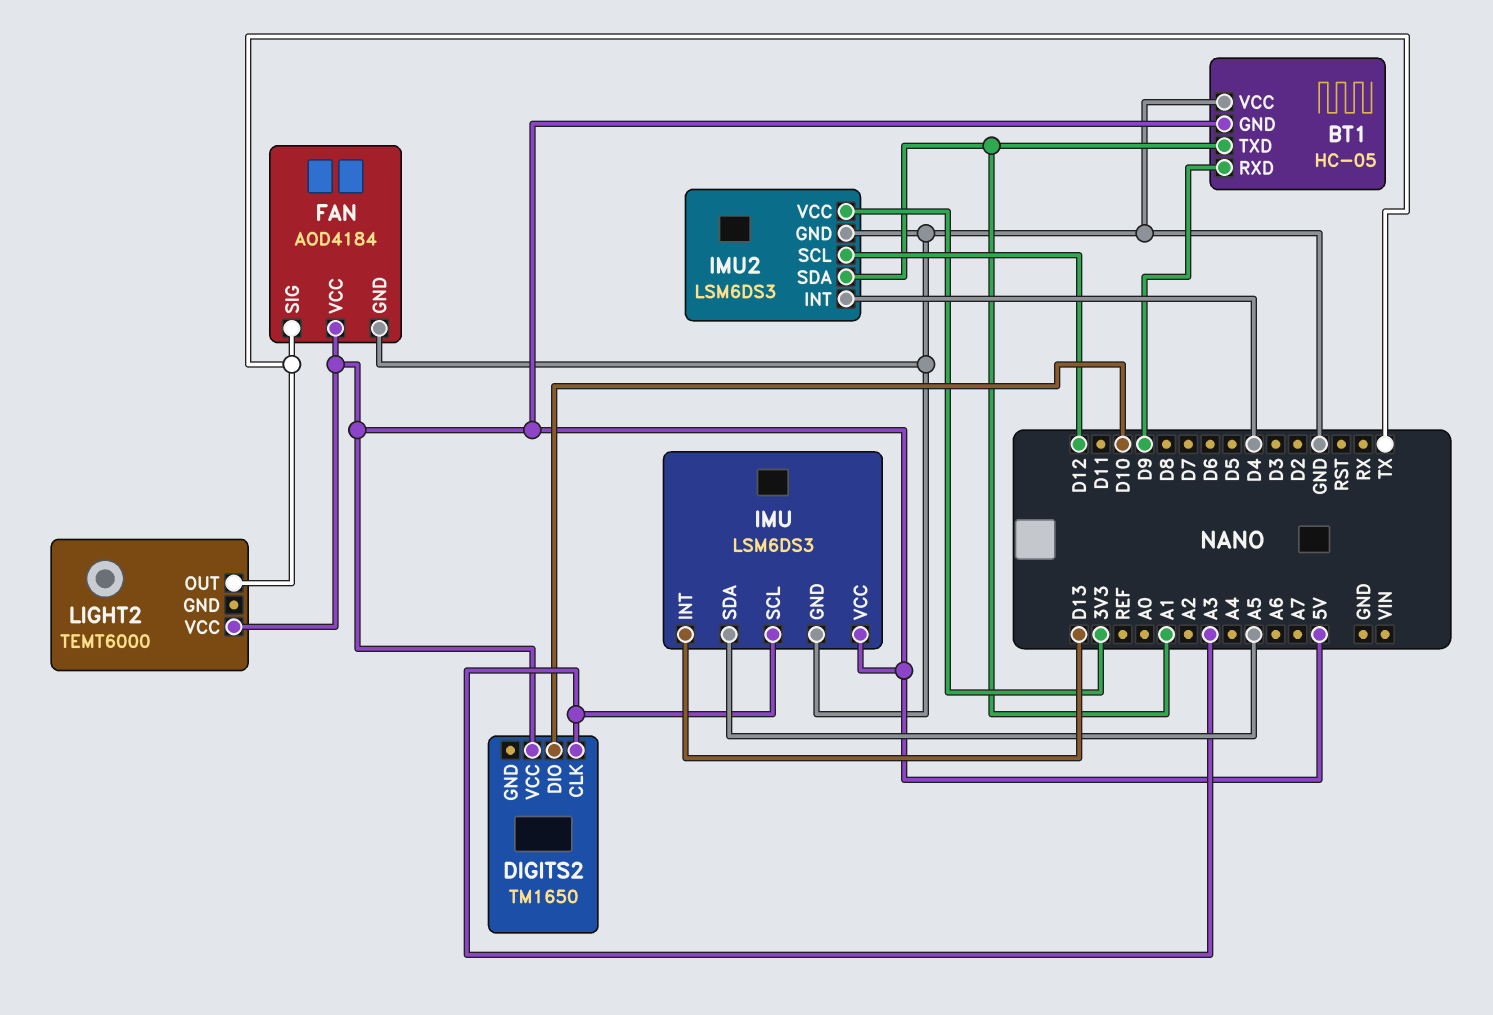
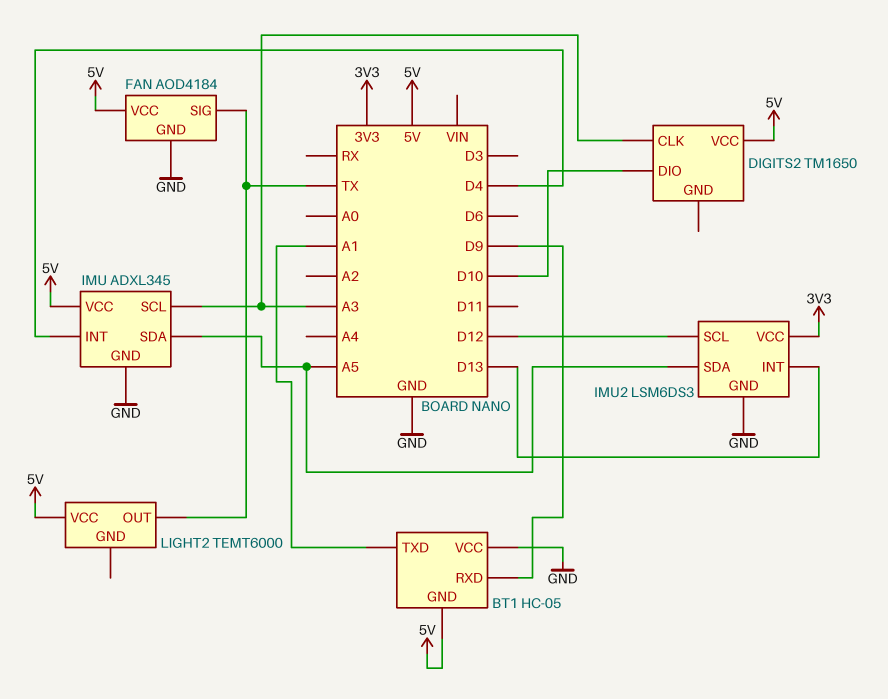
IMU: LSM6DS3 -> ADXL345
IMU pin INT: D13 -> D4
IMU2 pin INT: D4 -> D13
IMU2 pin SDA: A1 -> A5

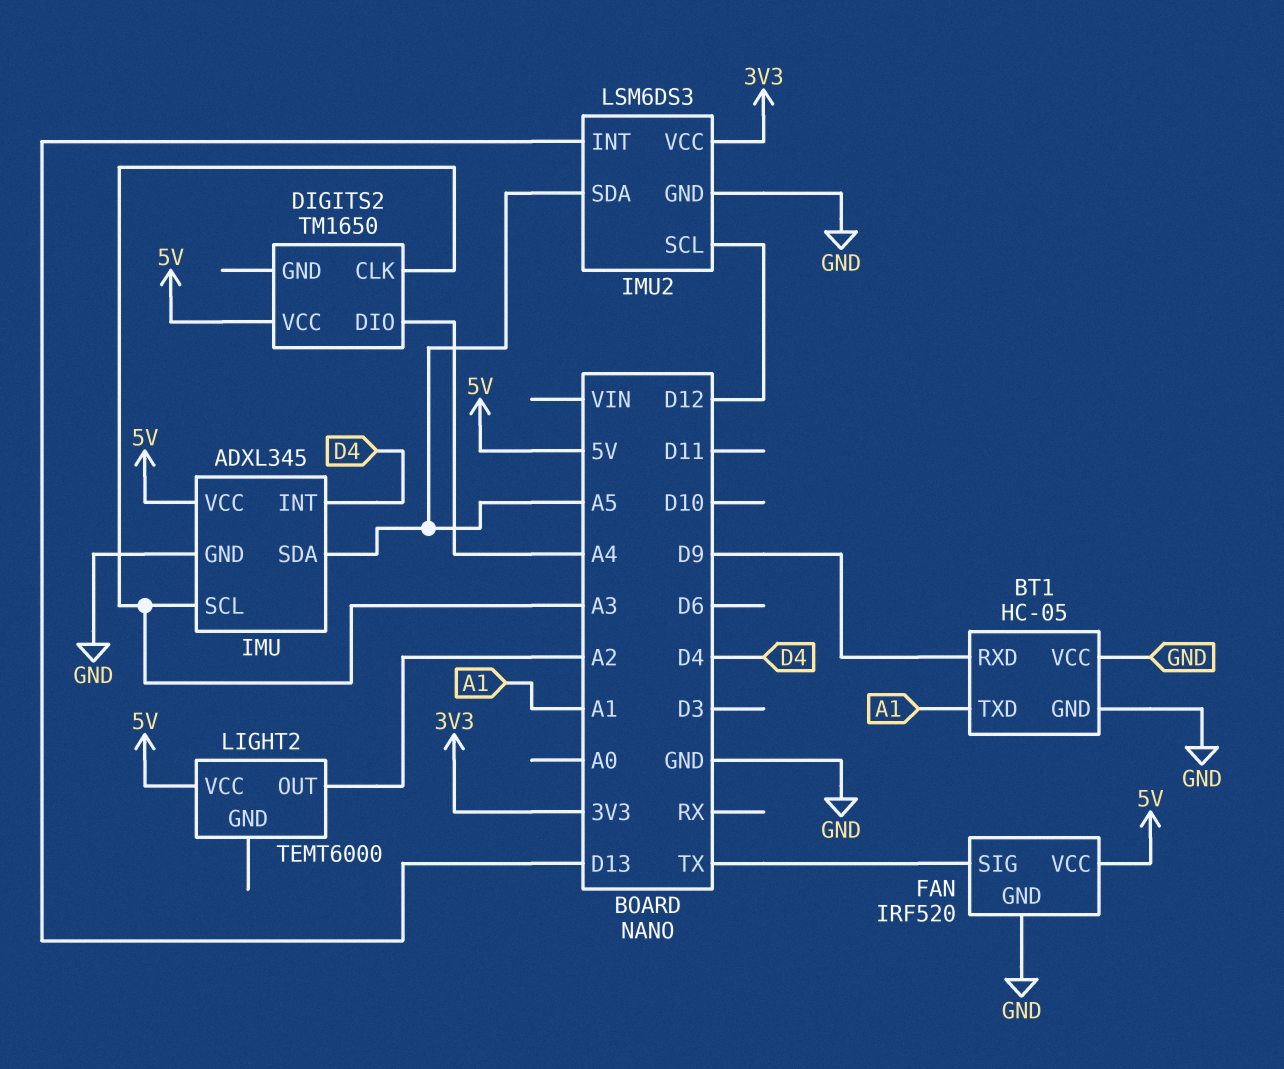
BT1 pin GND: 5V -> GND
DIGITS2 pin DIO: D10 -> A4
FAN: AOD4184 -> IRF520
LIGHT2 pin OUT: TX -> A2

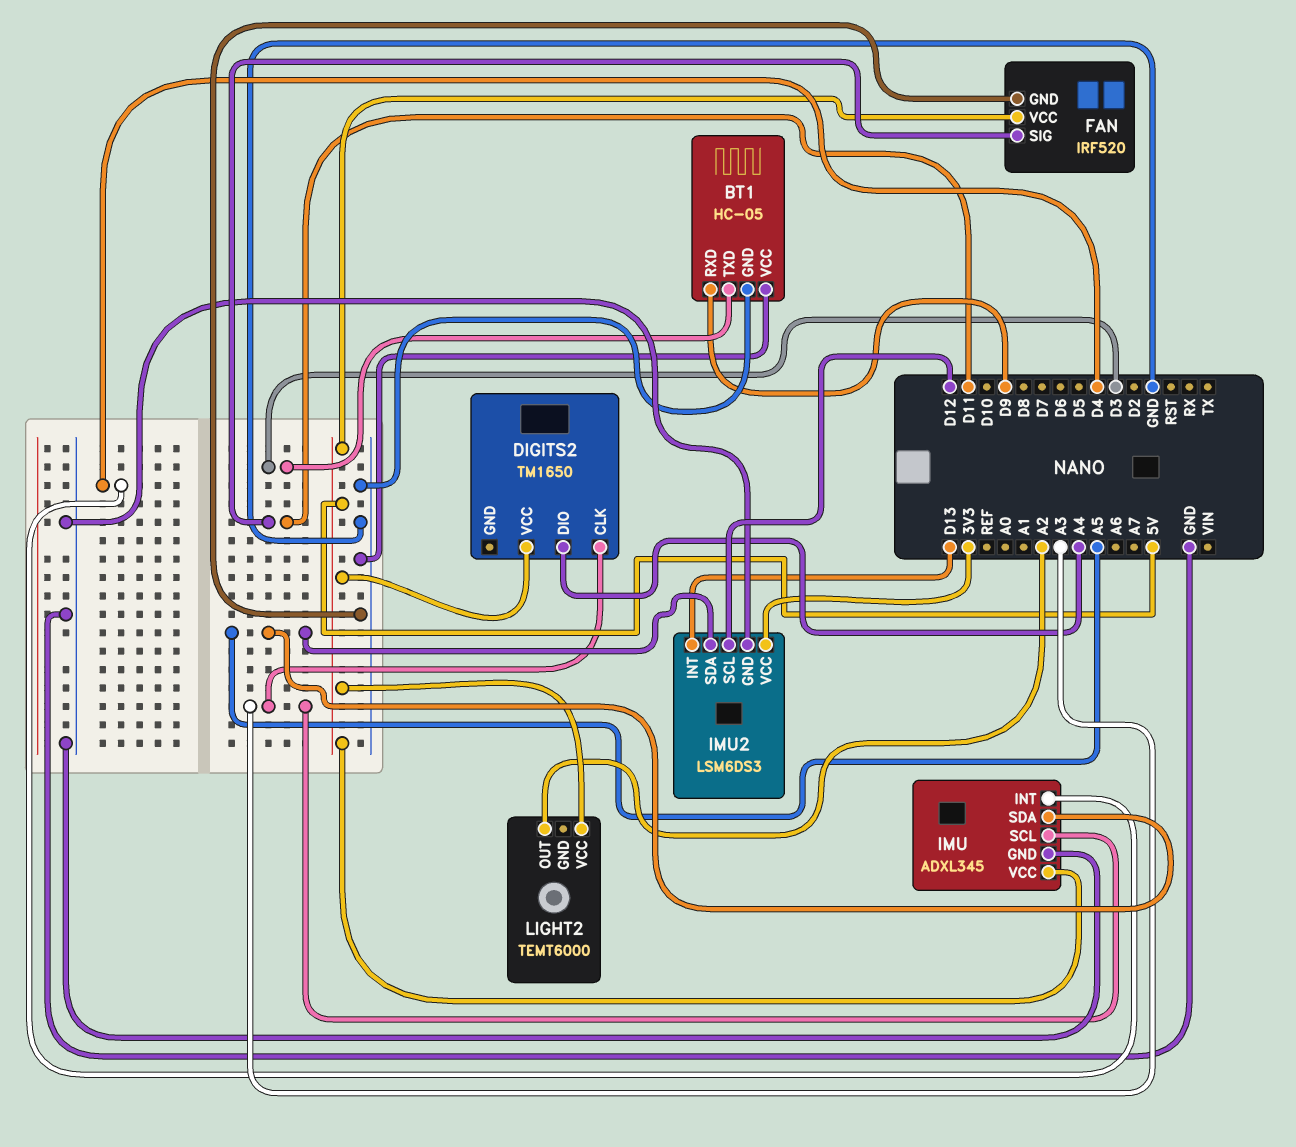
BT1 pin TXD: A1 -> D3
FAN pin SIG: TX -> D11

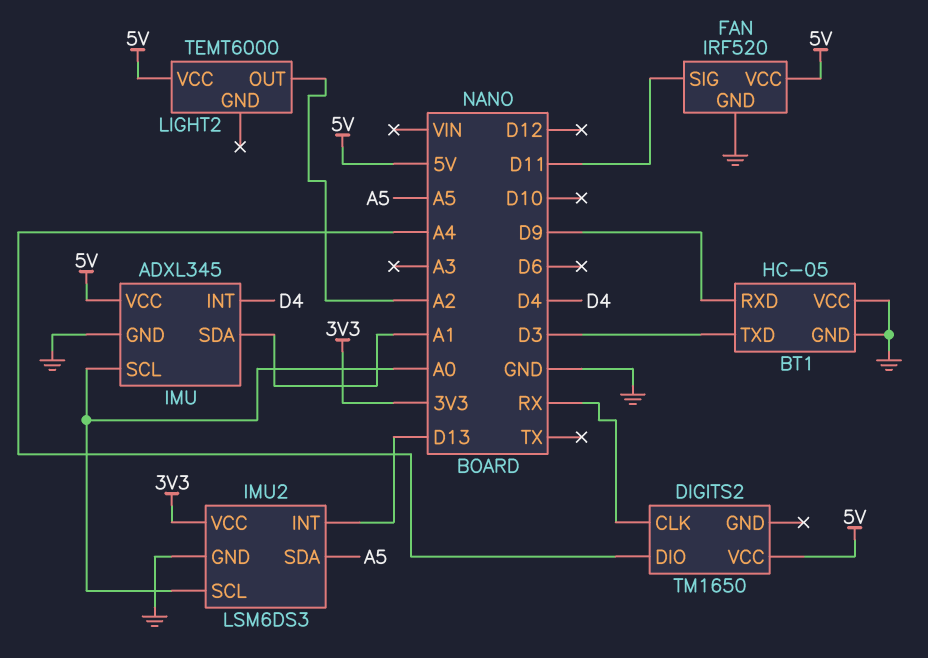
DIGITS2 pin CLK: A3 -> RX
IMU pin SCL: A3 -> A0
IMU pin SDA: A5 -> A1
IMU2 pin SCL: D12 -> A0

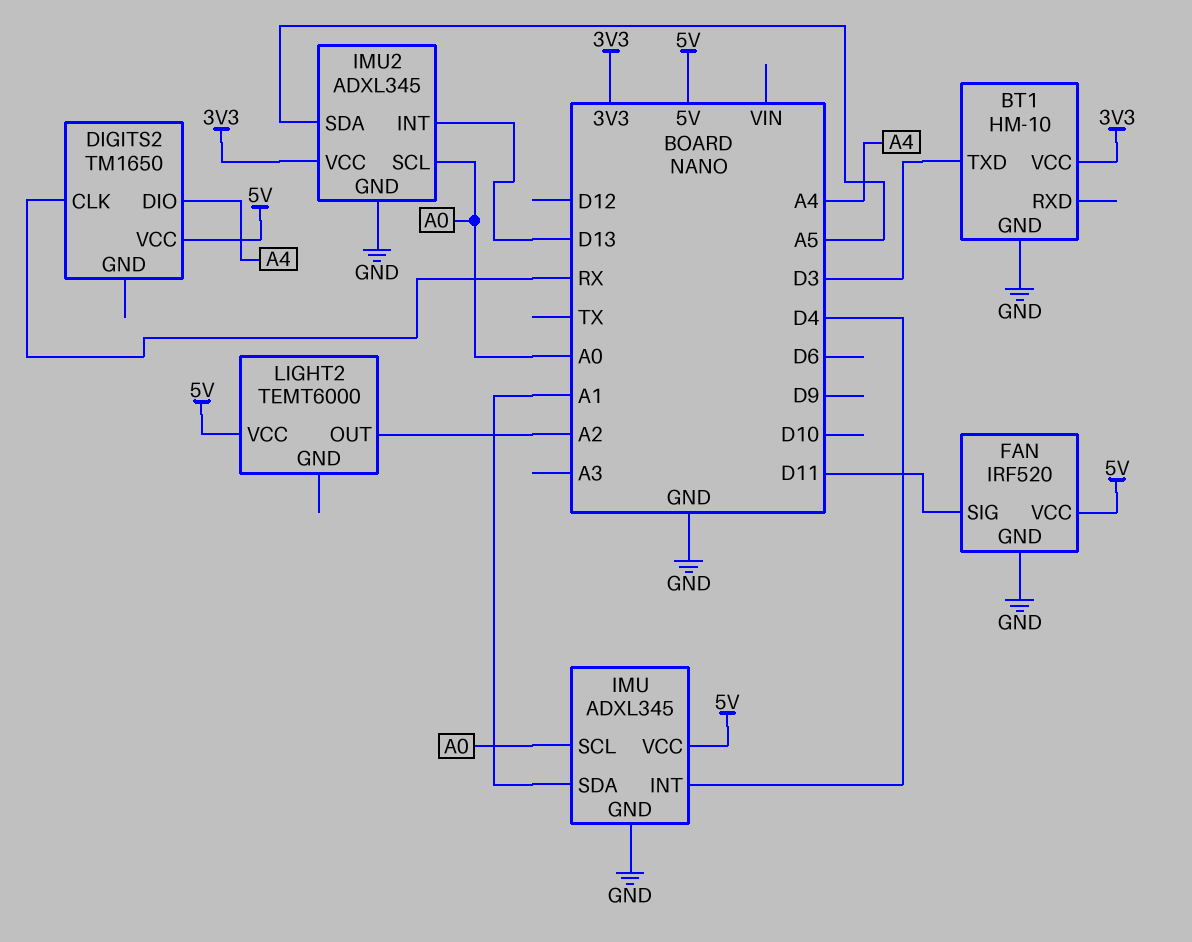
BT1: HC-05 -> HM-10
BT1 pin RXD: D9 -> none
BT1 pin VCC: GND -> 3V3
IMU2: LSM6DS3 -> ADXL345

